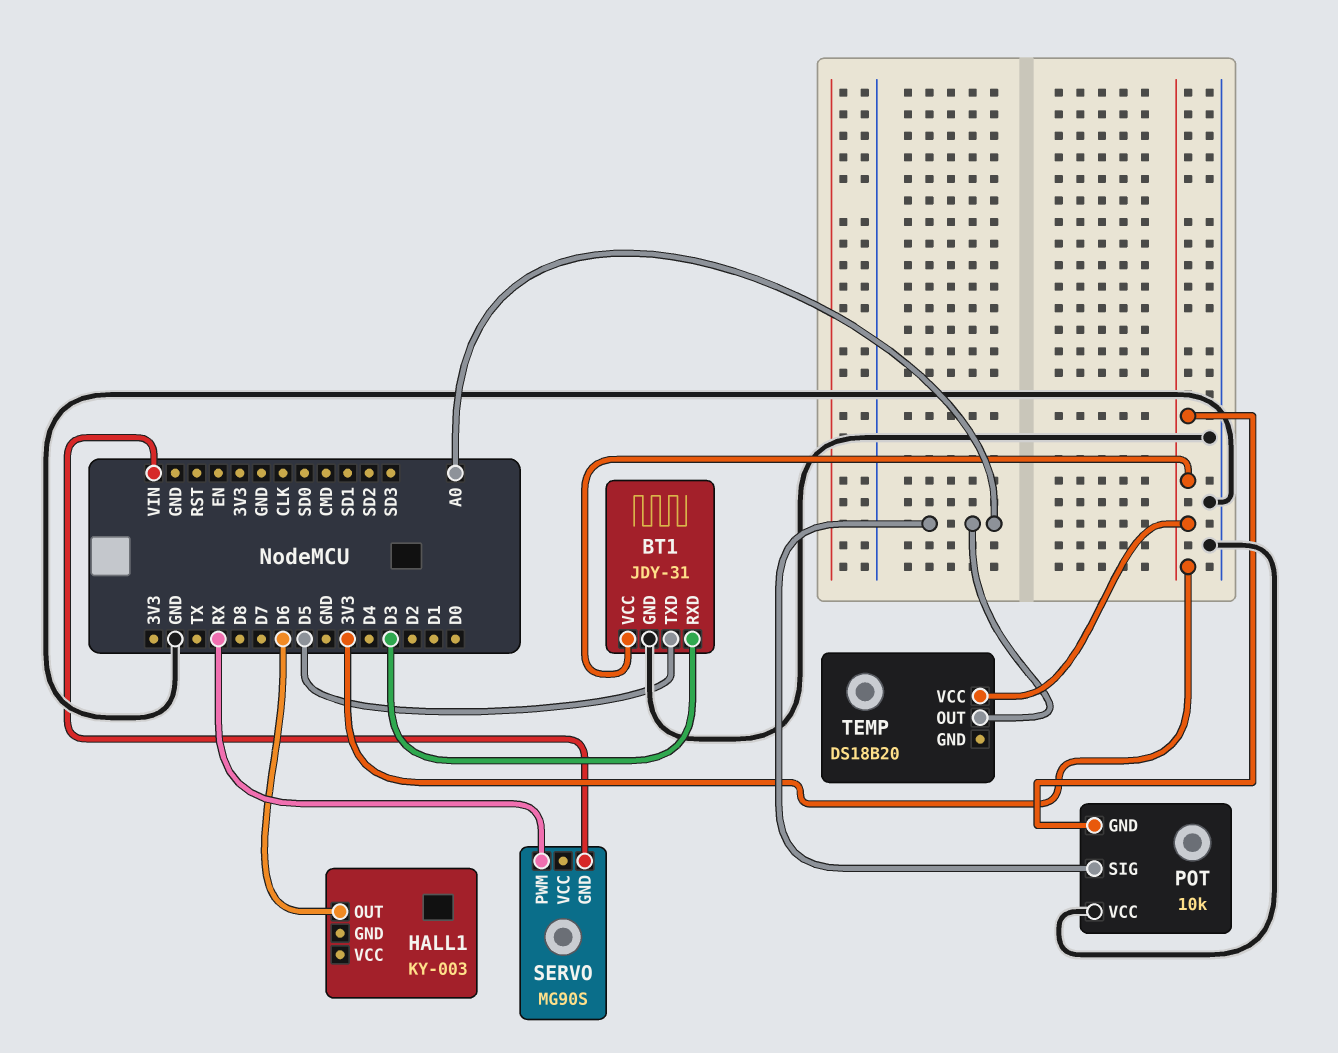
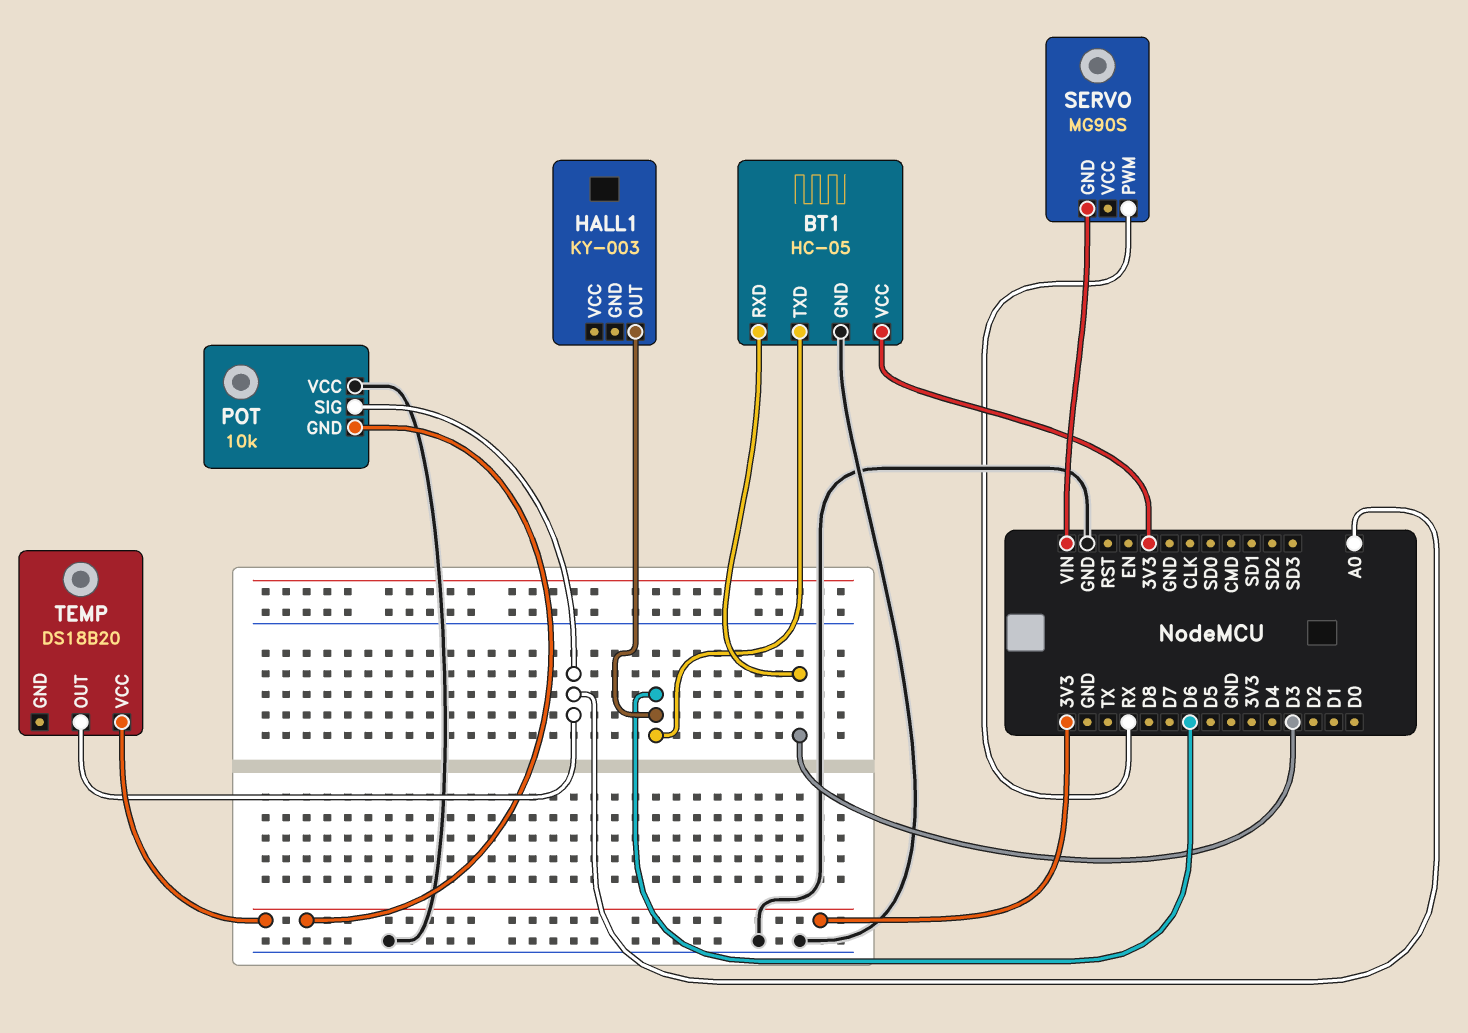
BT1: JDY-31 -> HC-05
BT1 pin TXD: D5 -> D6

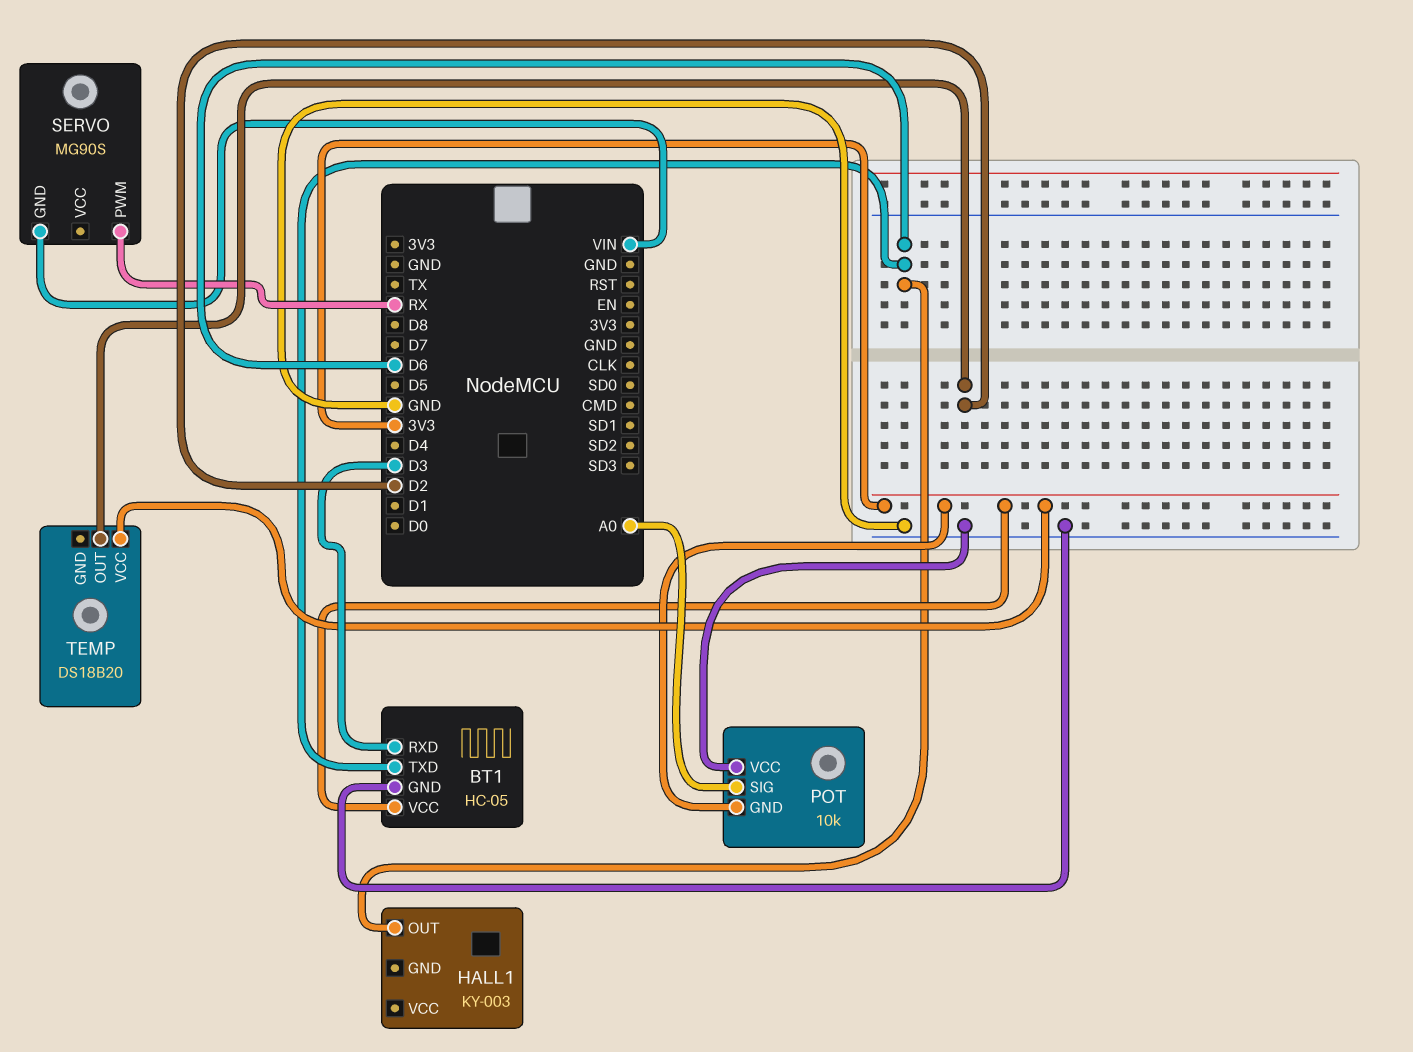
TEMP pin OUT: A0 -> D2

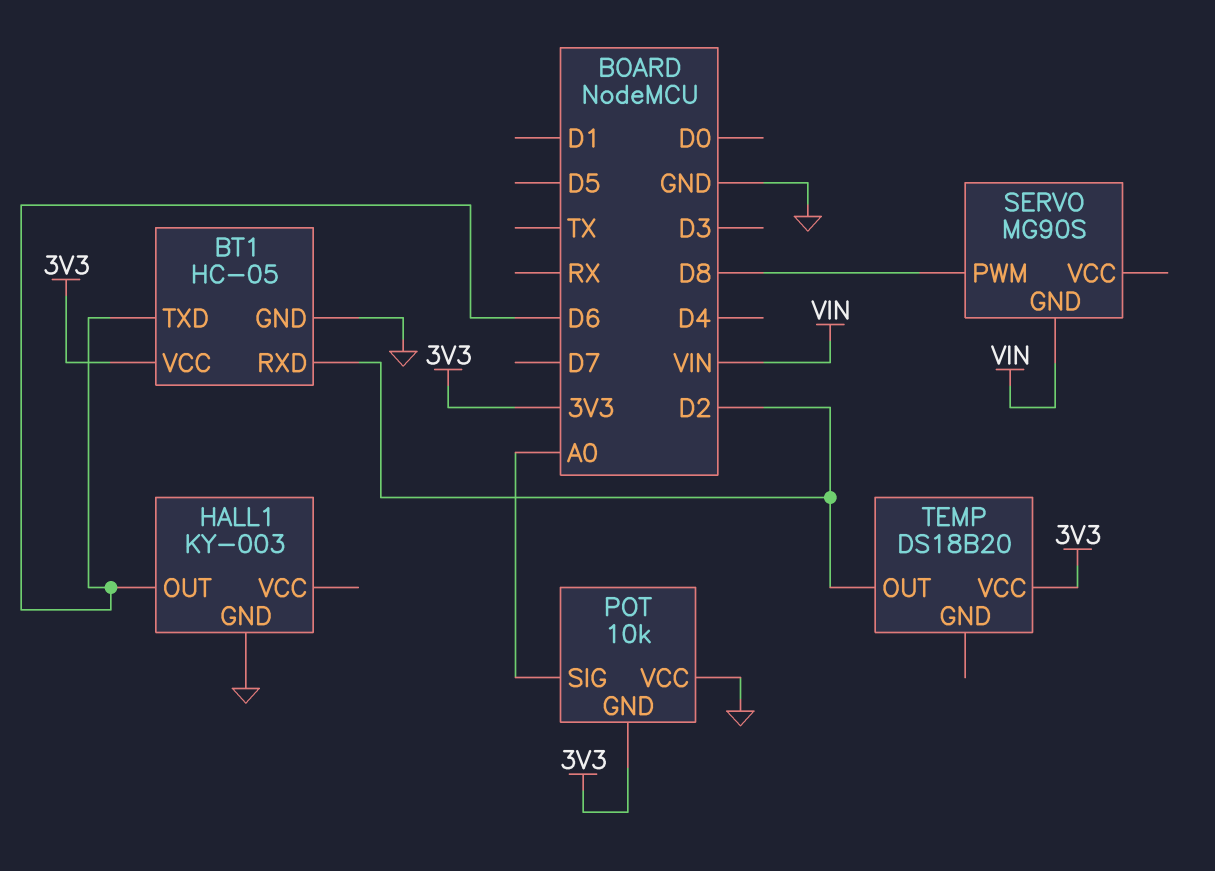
BT1 pin RXD: D3 -> D2
HALL1 pin GND: none -> GND
SERVO pin PWM: RX -> D8

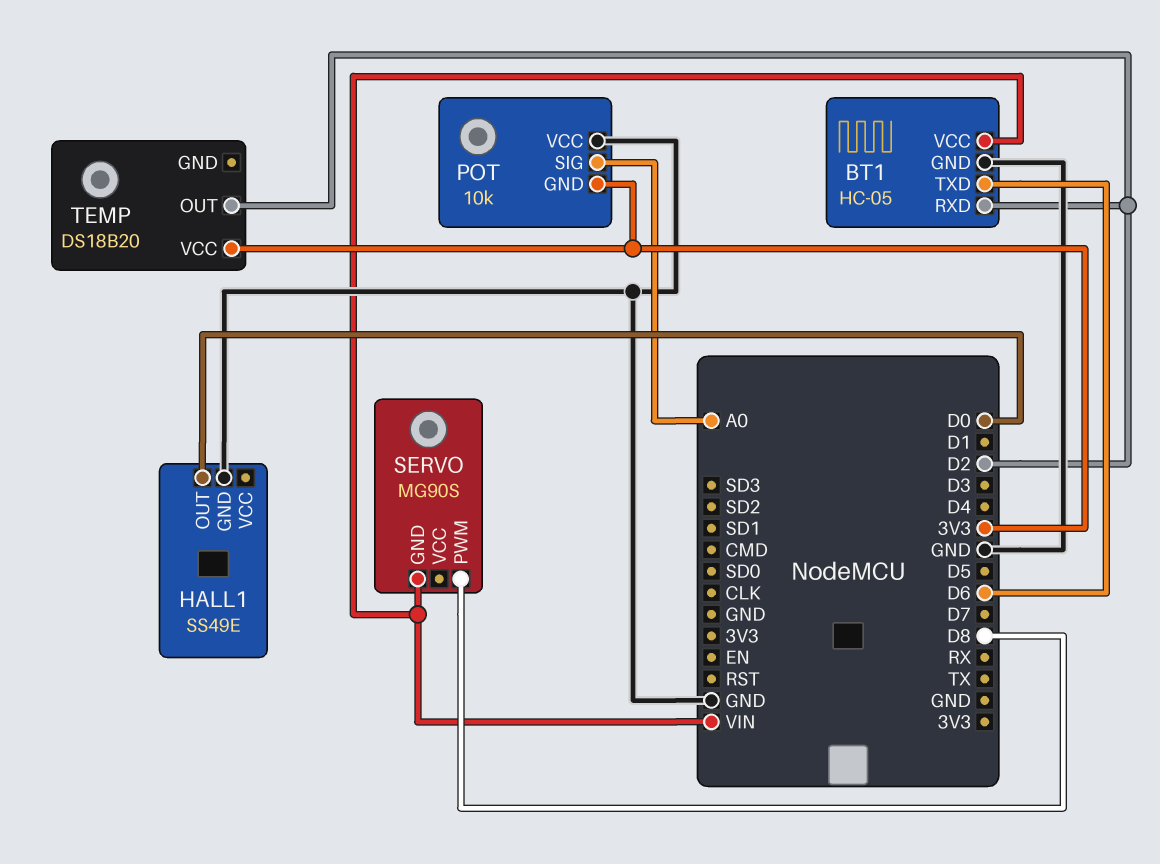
BT1 pin VCC: 3V3 -> VIN
HALL1: KY-003 -> SS49E
HALL1 pin OUT: D6 -> D0

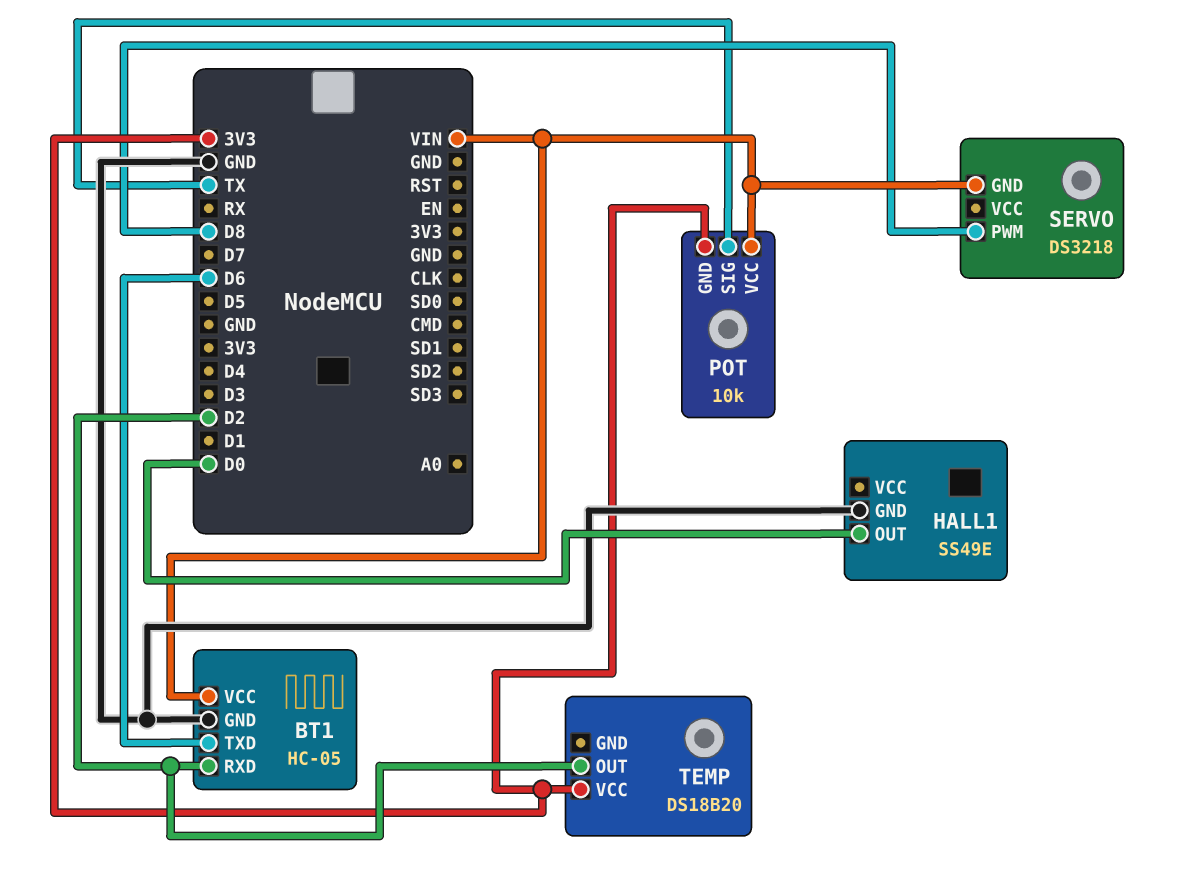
POT pin SIG: A0 -> TX
POT pin VCC: GND -> VIN
SERVO: MG90S -> DS3218

